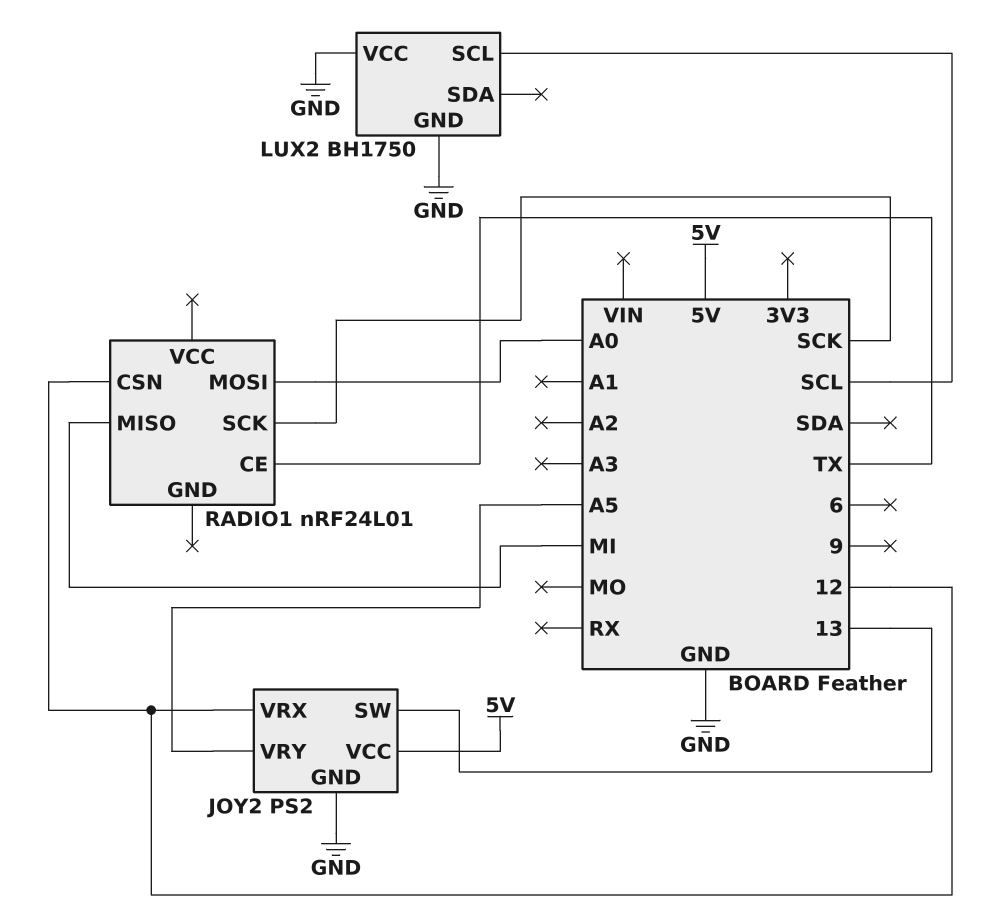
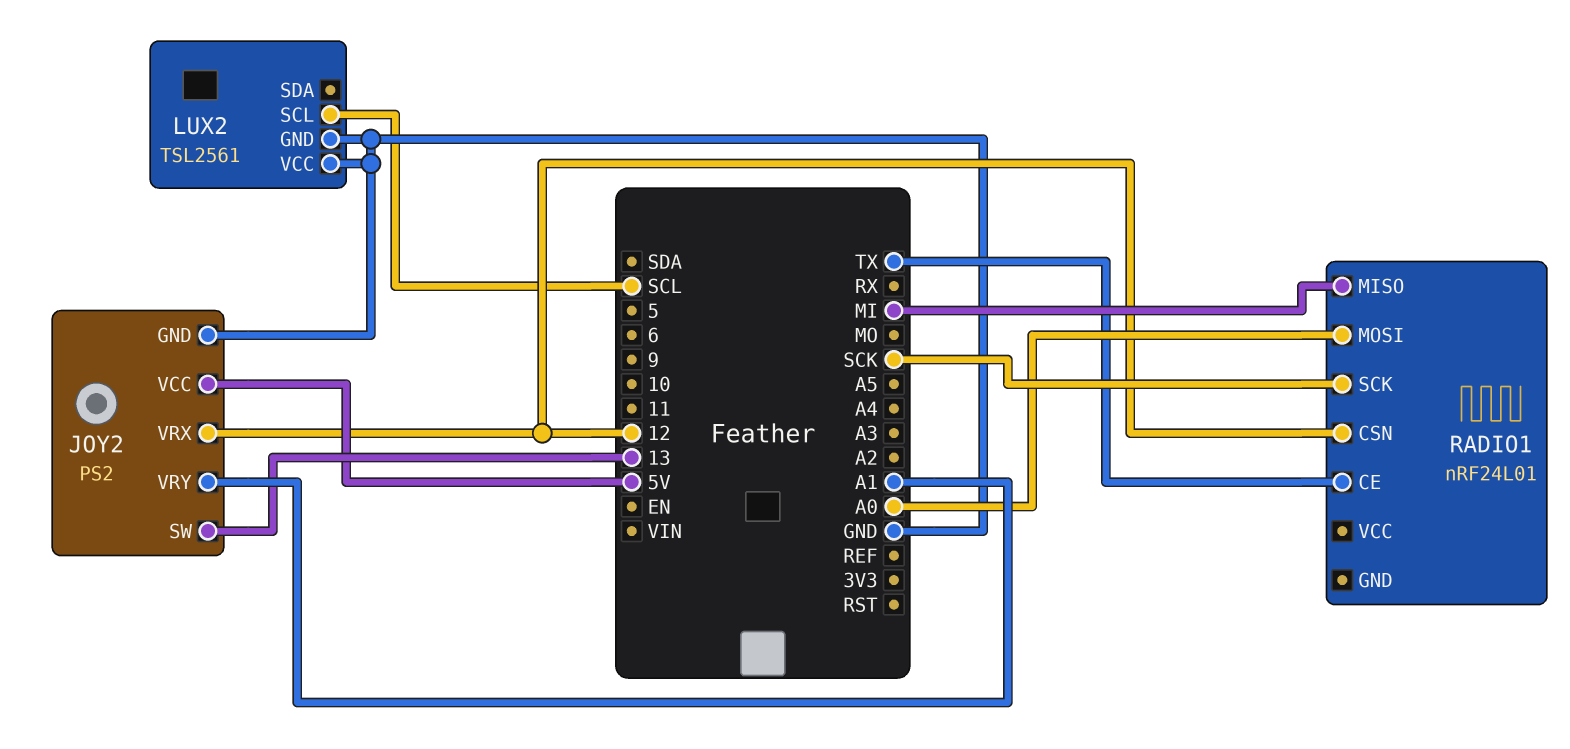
JOY2 pin VRY: A5 -> A1
LUX2: BH1750 -> TSL2561

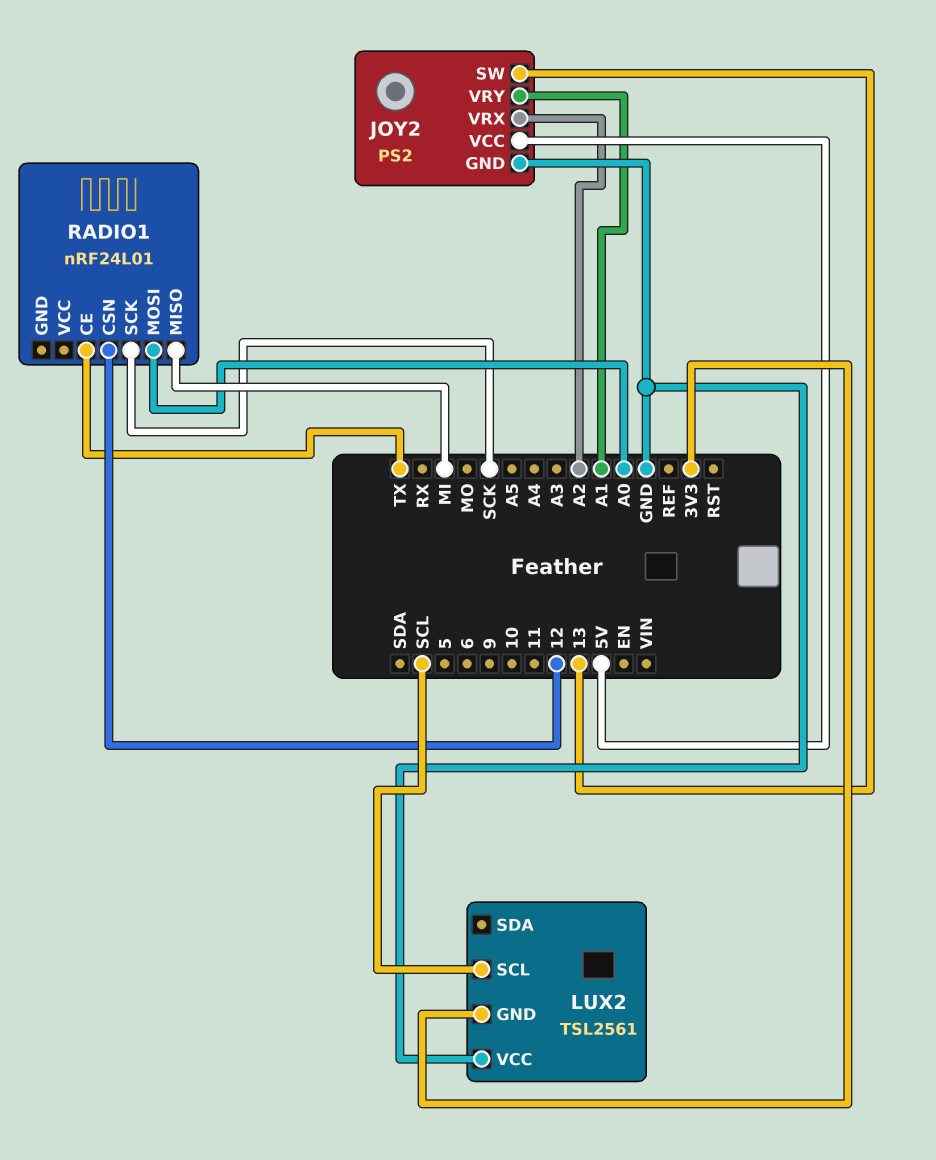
JOY2 pin VRX: 12 -> A2
LUX2 pin GND: GND -> 3V3

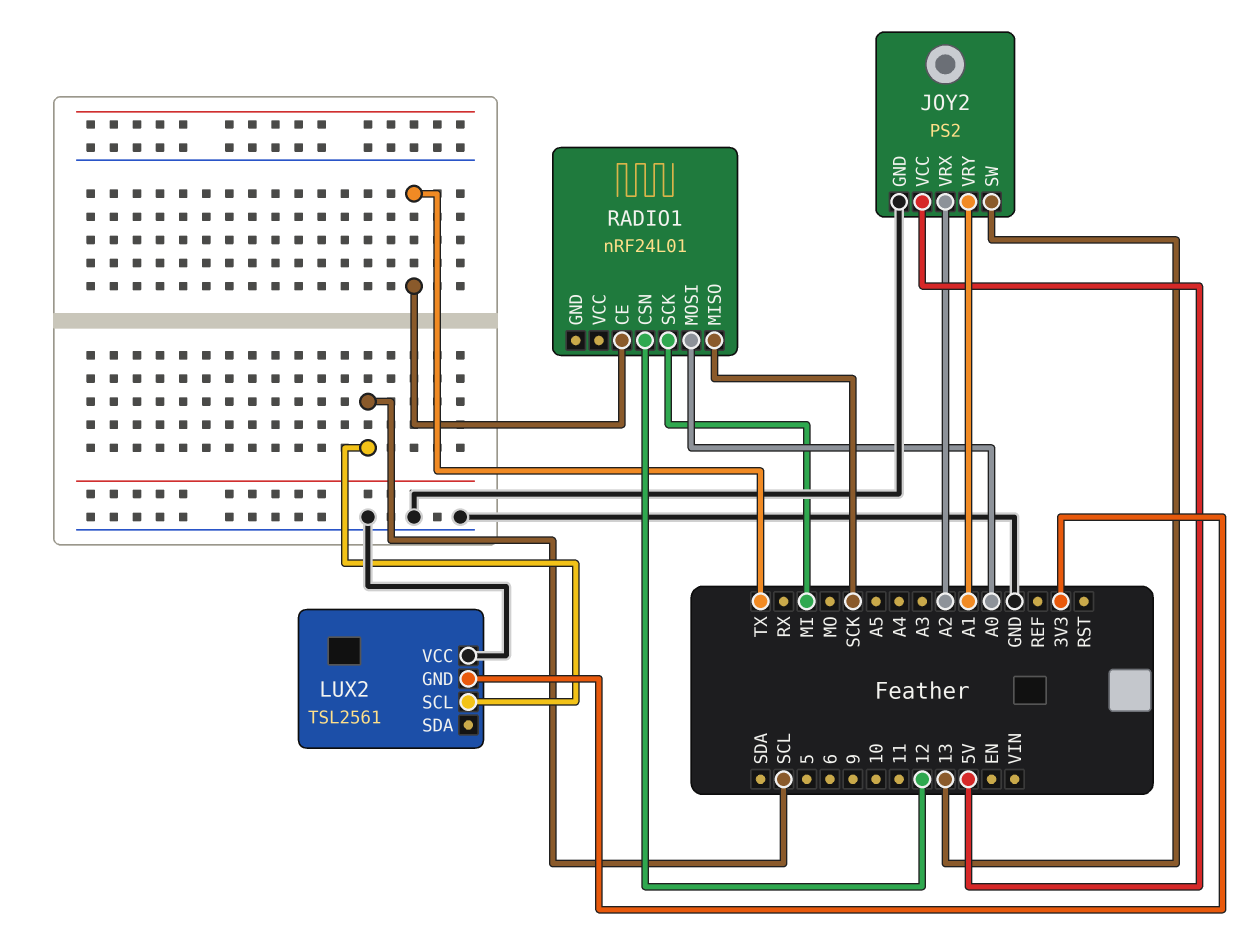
RADIO1 pin MISO: MI -> SCK
RADIO1 pin SCK: SCK -> MI

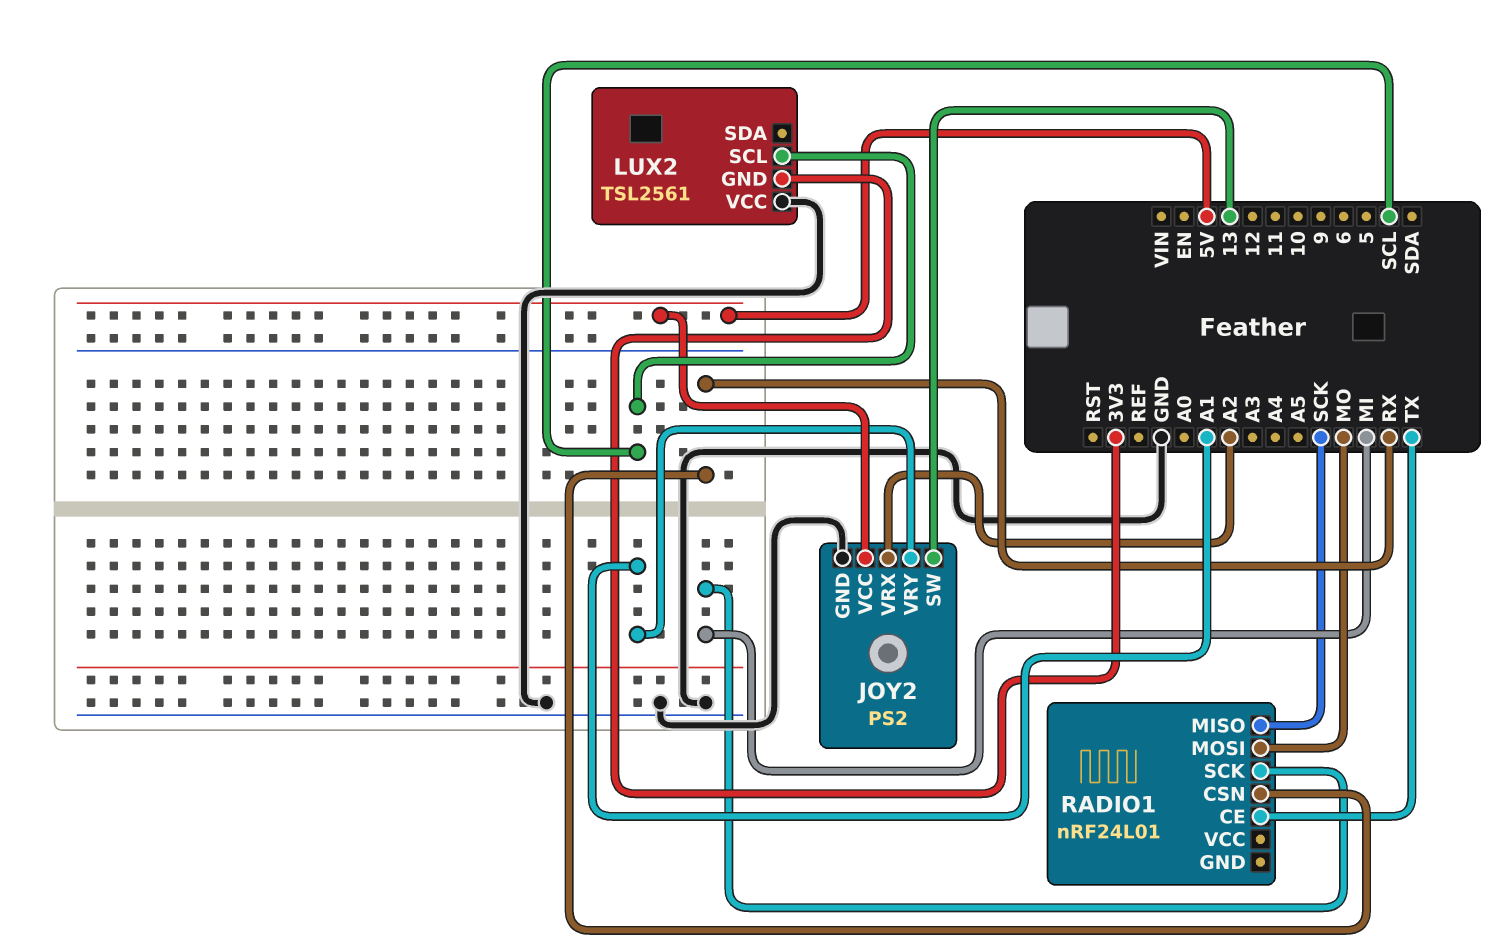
RADIO1 pin CSN: 12 -> RX
RADIO1 pin MOSI: A0 -> MO

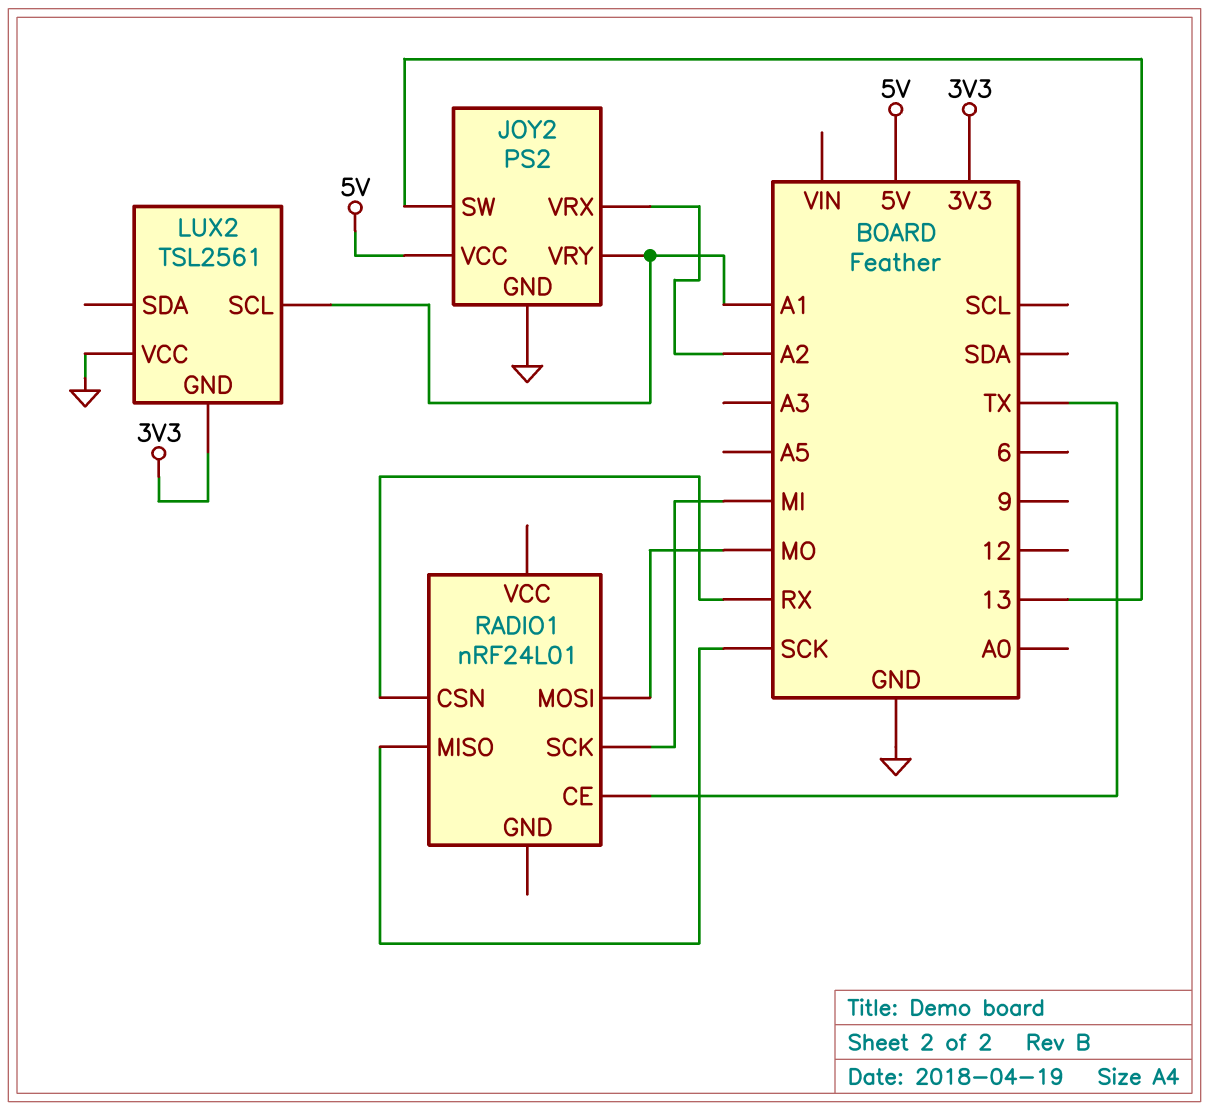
LUX2 pin SCL: SCL -> A1

